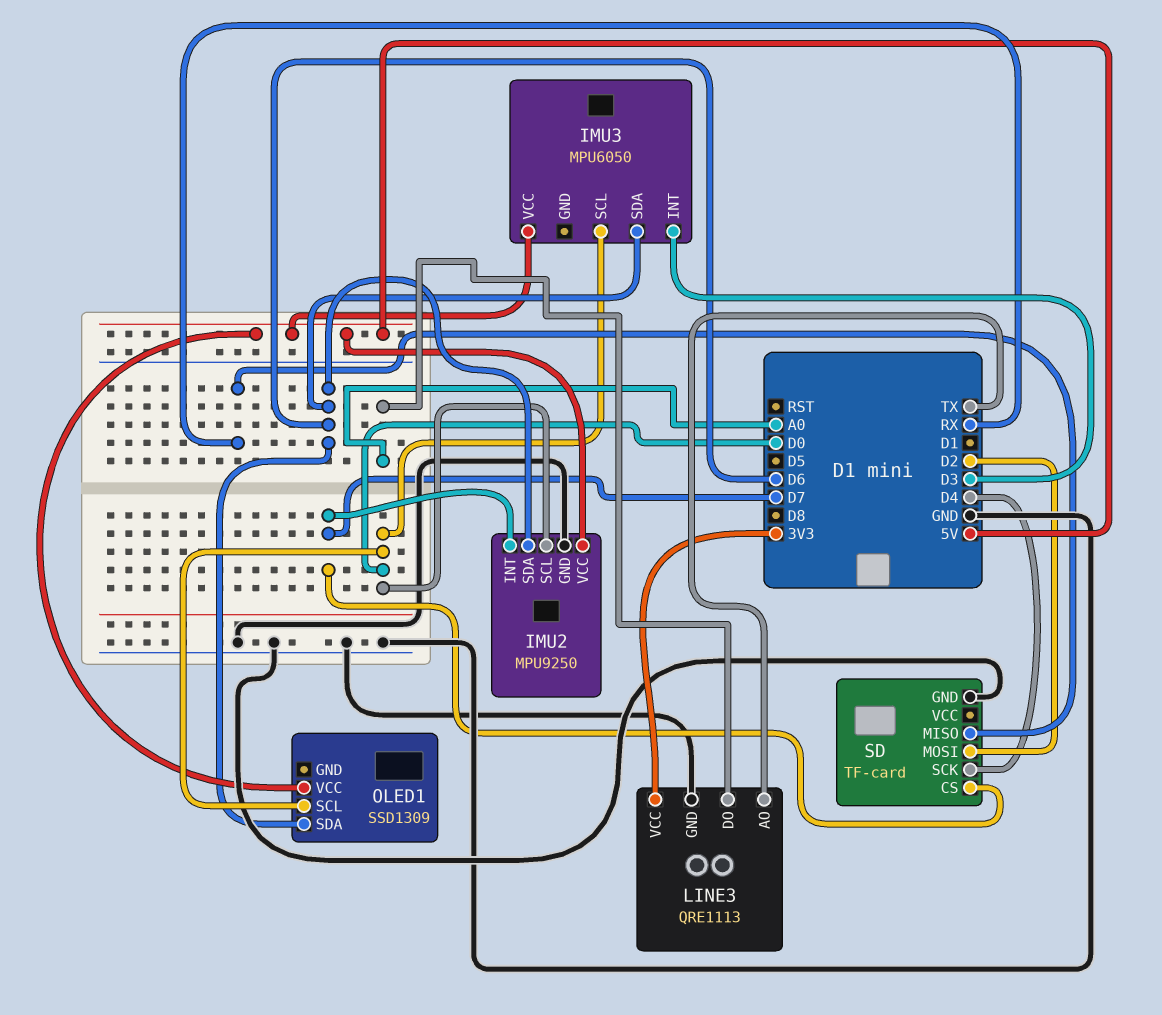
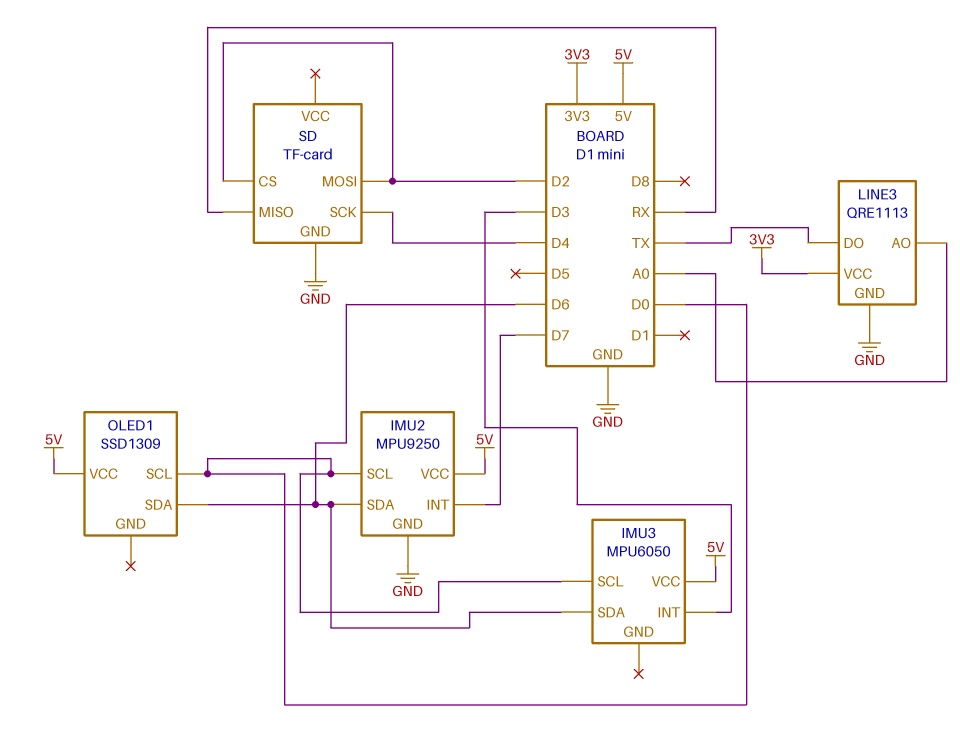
LINE3 pin AO: TX -> A0
LINE3 pin DO: A0 -> TX
SD pin CS: D7 -> D2

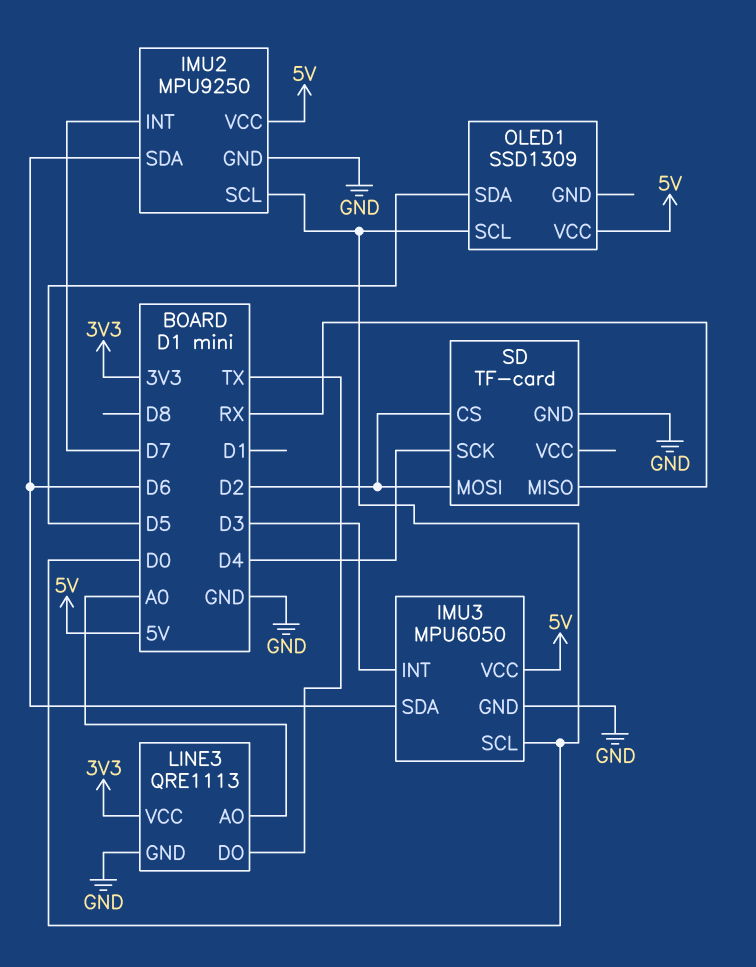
IMU3 pin GND: none -> GND
OLED1 pin SDA: D6 -> D5

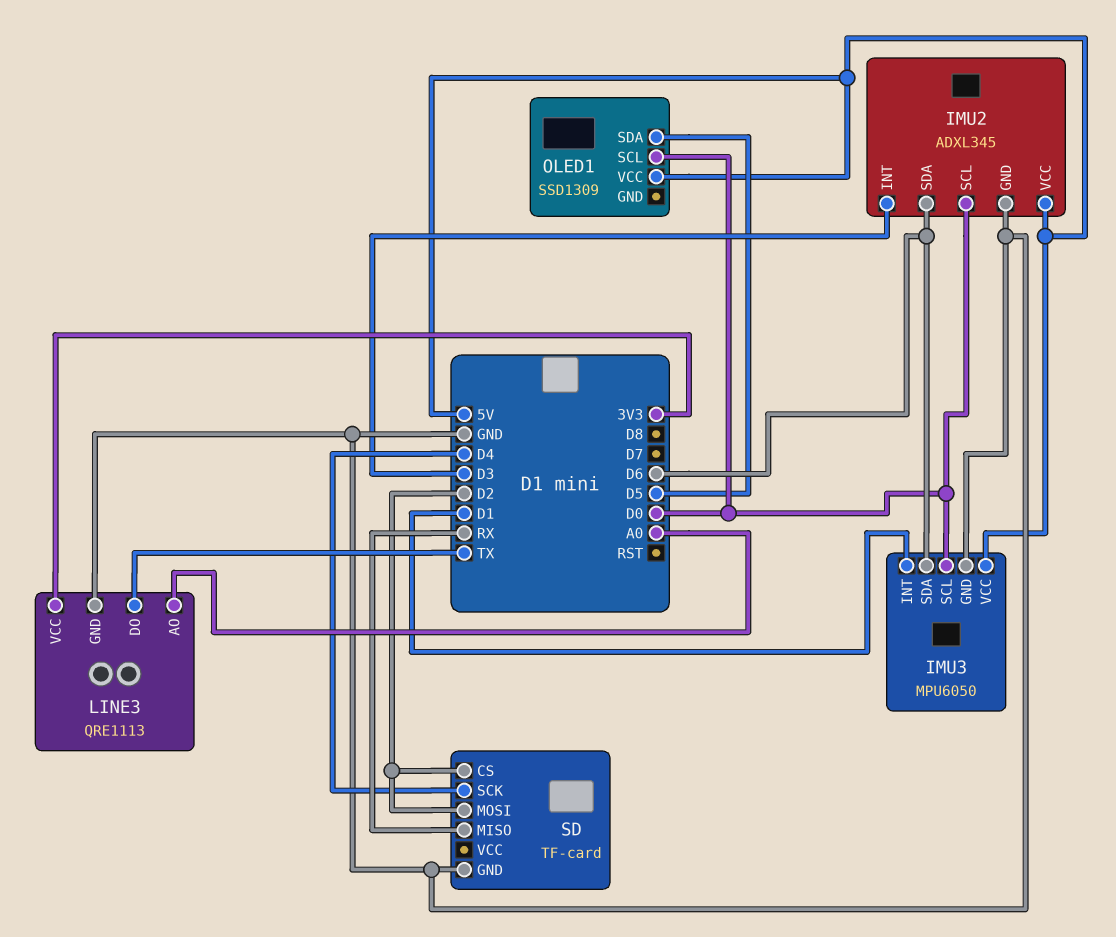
IMU2: MPU9250 -> ADXL345
IMU2 pin INT: D7 -> D3
IMU3 pin INT: D3 -> D1

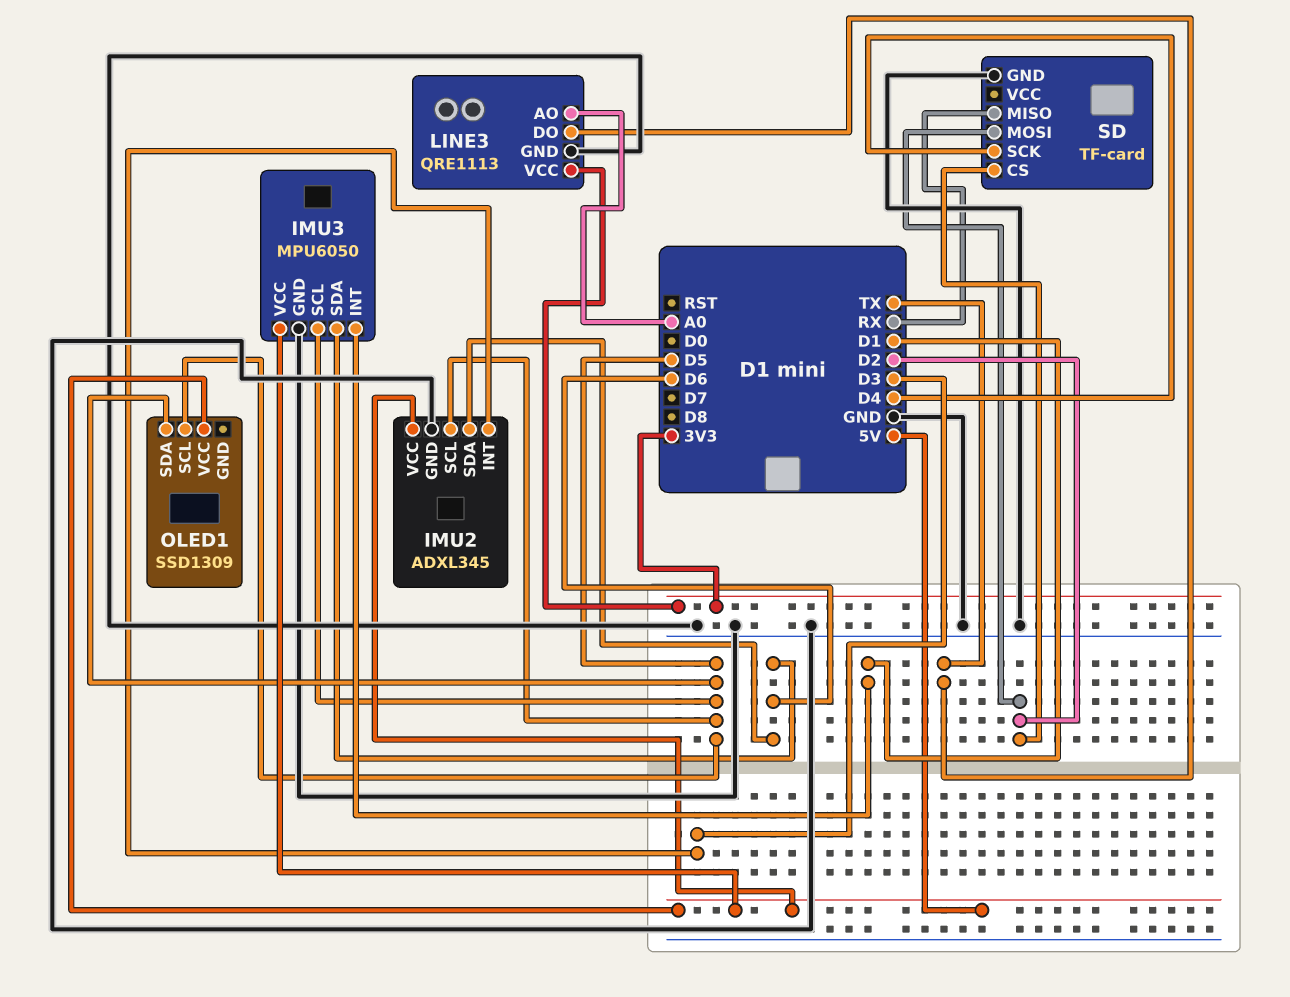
IMU2 pin SCL: D0 -> D5
IMU3 pin SCL: D0 -> D5
OLED1 pin SCL: D0 -> D5

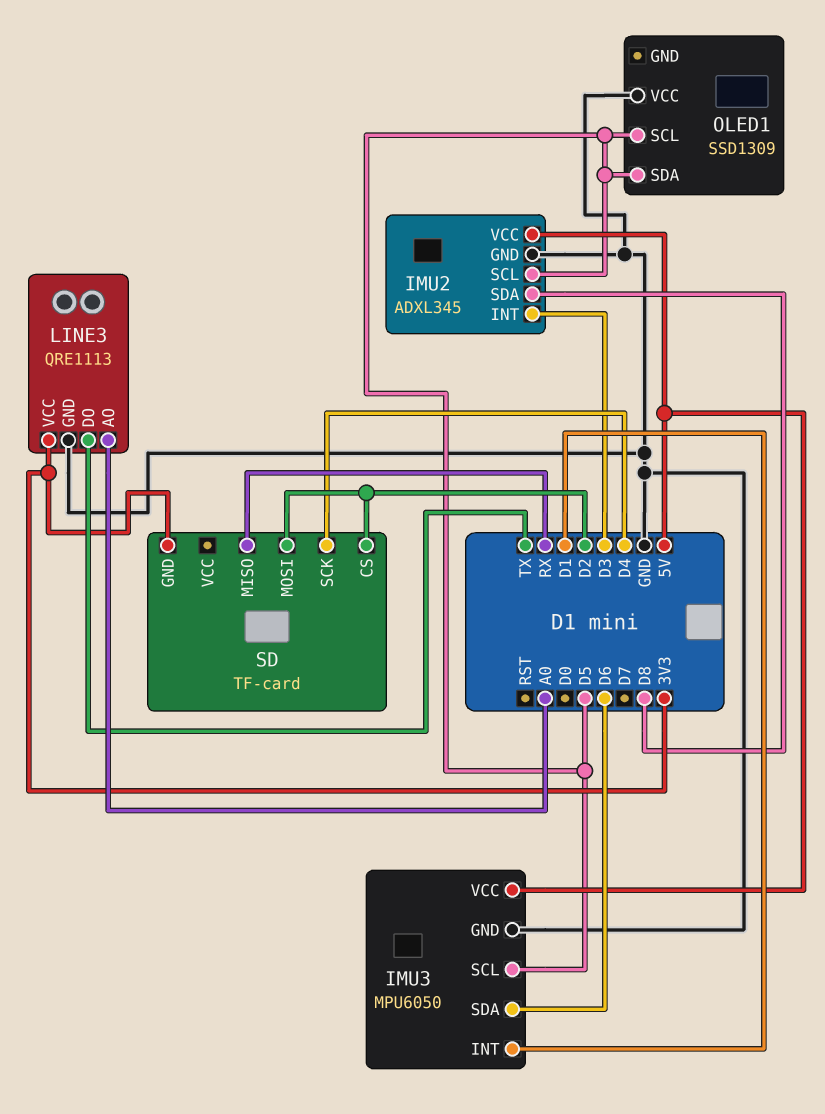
IMU2 pin SDA: D6 -> D8
OLED1 pin VCC: 5V -> GND
SD pin GND: GND -> 3V3

